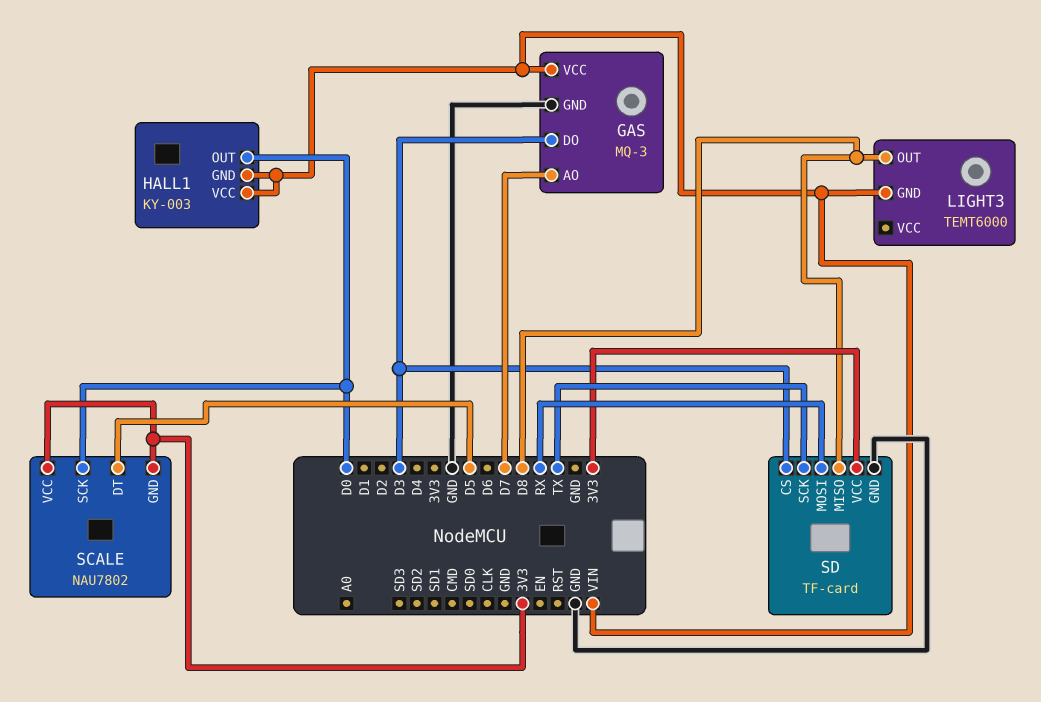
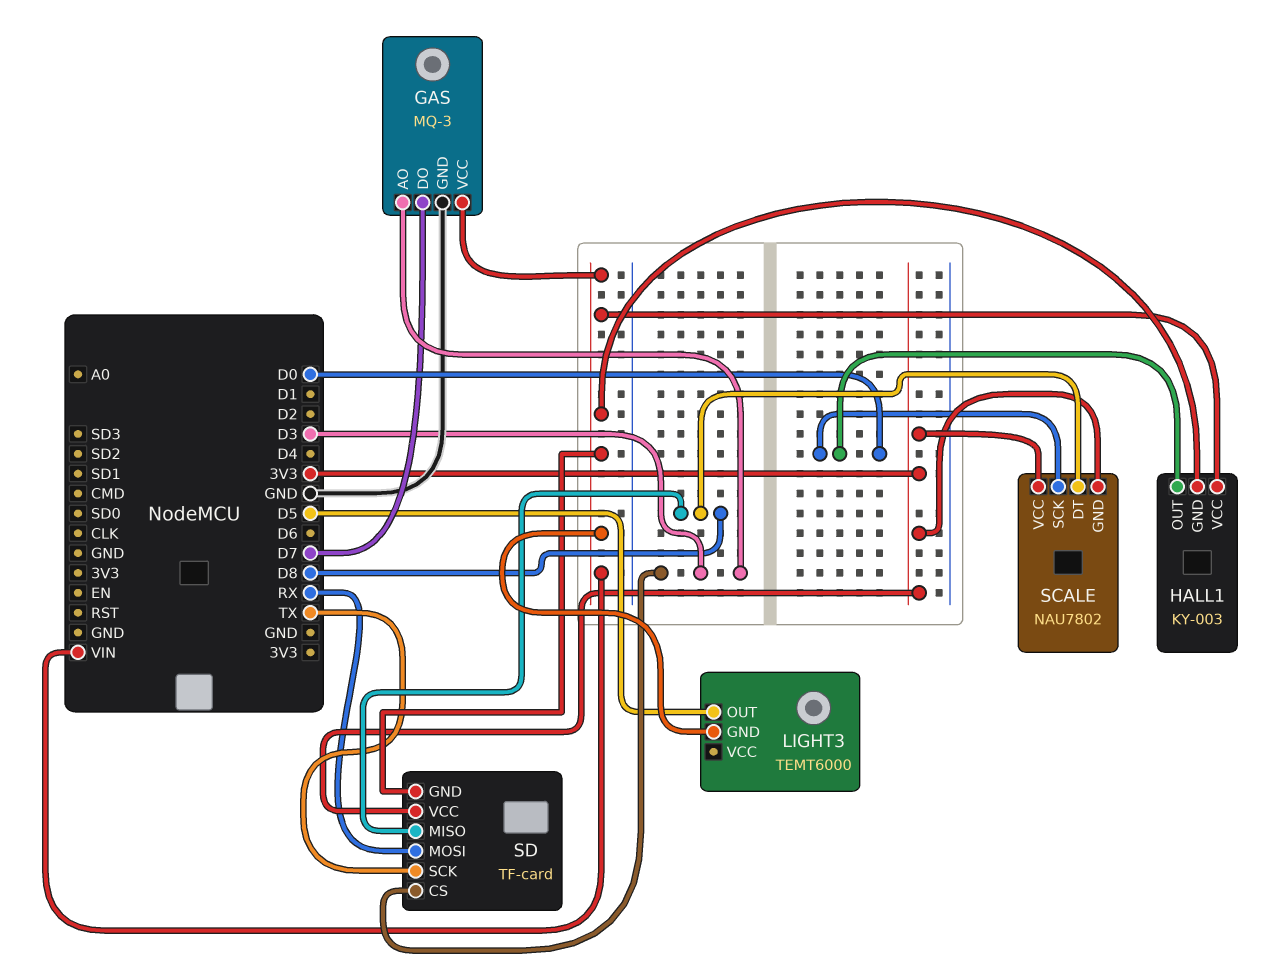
GAS pin AO: D7 -> D3
GAS pin DO: D3 -> D7
LIGHT3 pin OUT: D8 -> D5
SCALE pin DT: D5 -> D8
SD pin GND: GND -> VIN

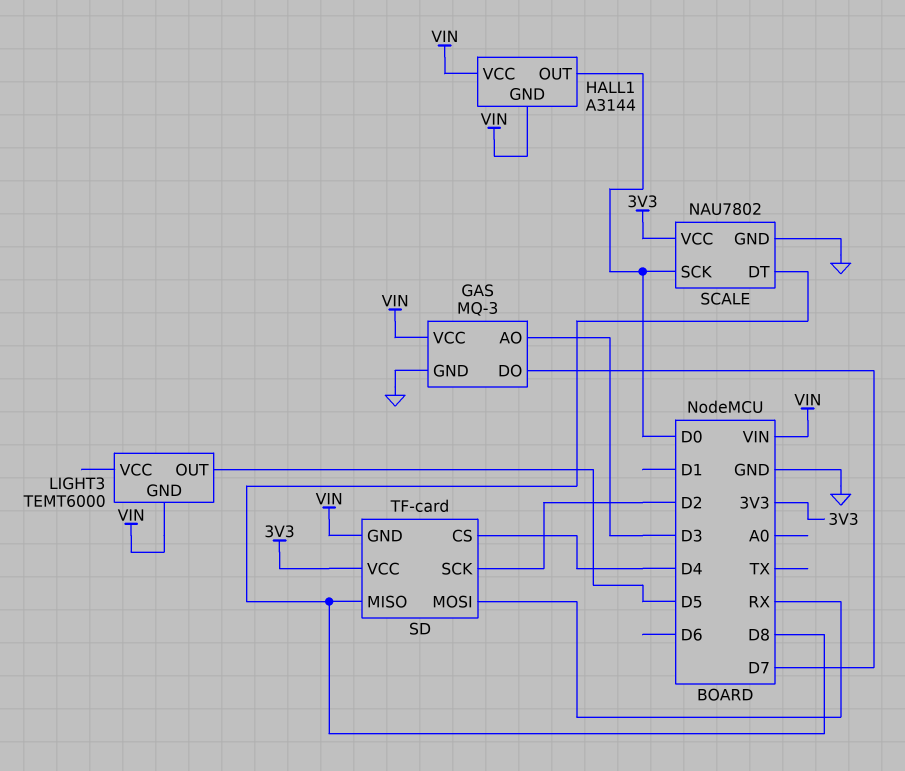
HALL1: KY-003 -> A3144
SCALE pin GND: 3V3 -> GND
SD pin CS: D3 -> D4
SD pin SCK: TX -> D2

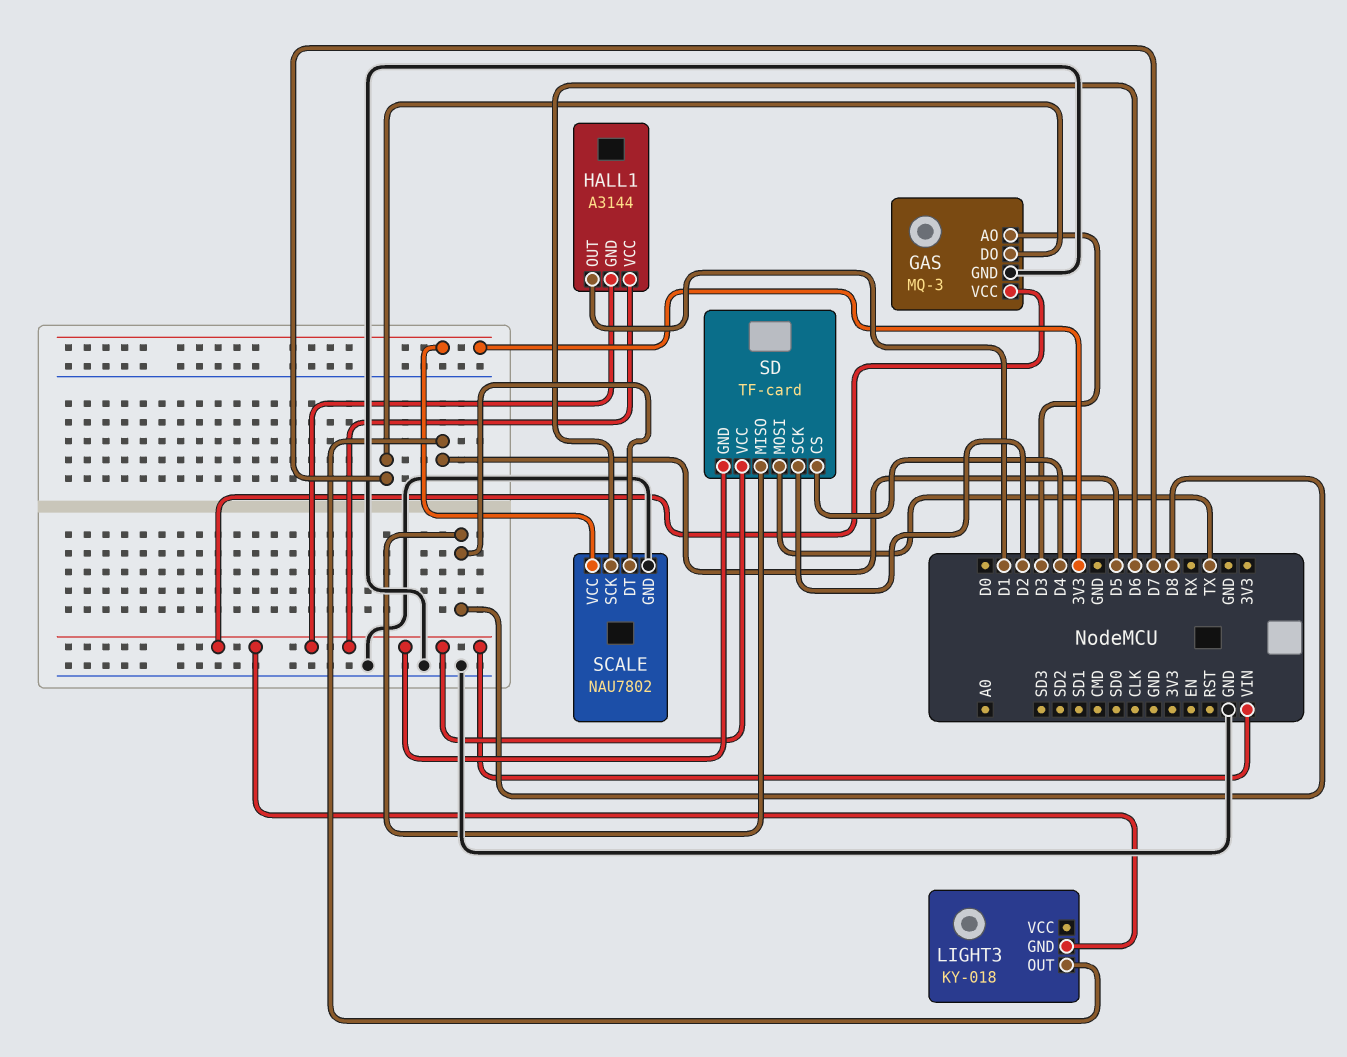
HALL1 pin OUT: D0 -> D1
LIGHT3: TEMT6000 -> KY-018
SCALE pin SCK: D0 -> D6
SD pin MOSI: RX -> TX
SD pin VCC: 3V3 -> VIN

